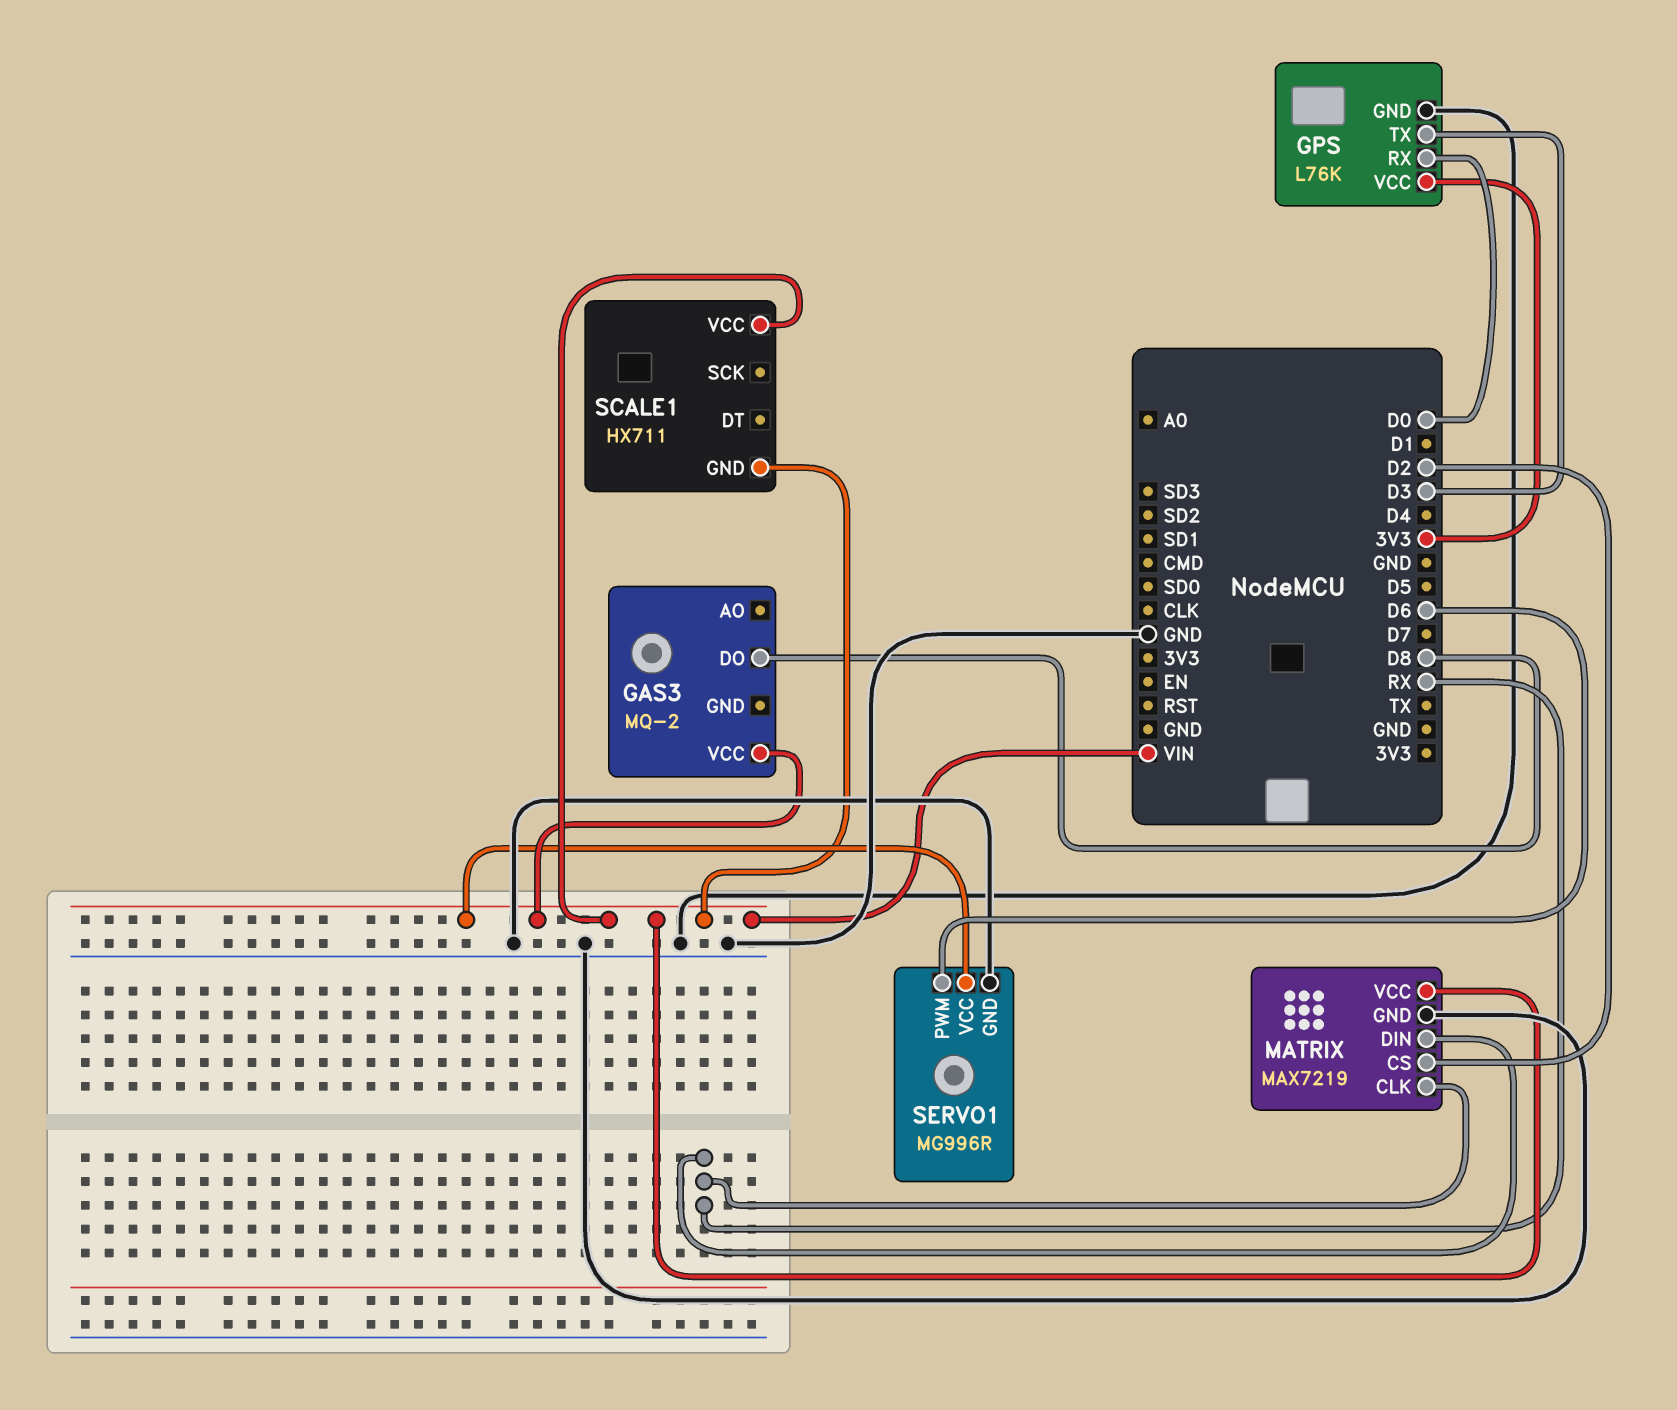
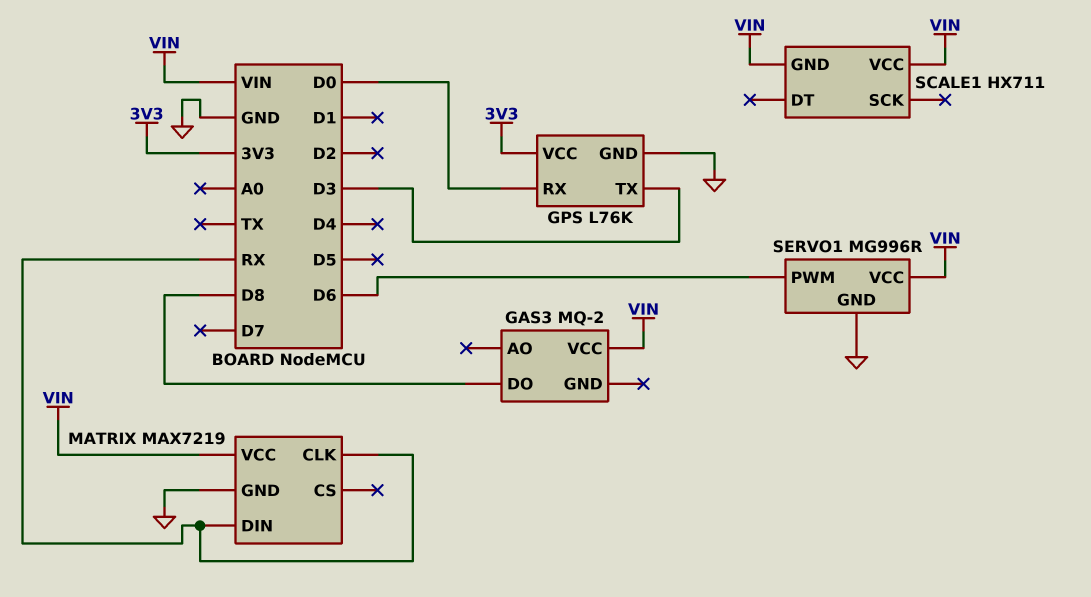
MATRIX pin CS: D2 -> none

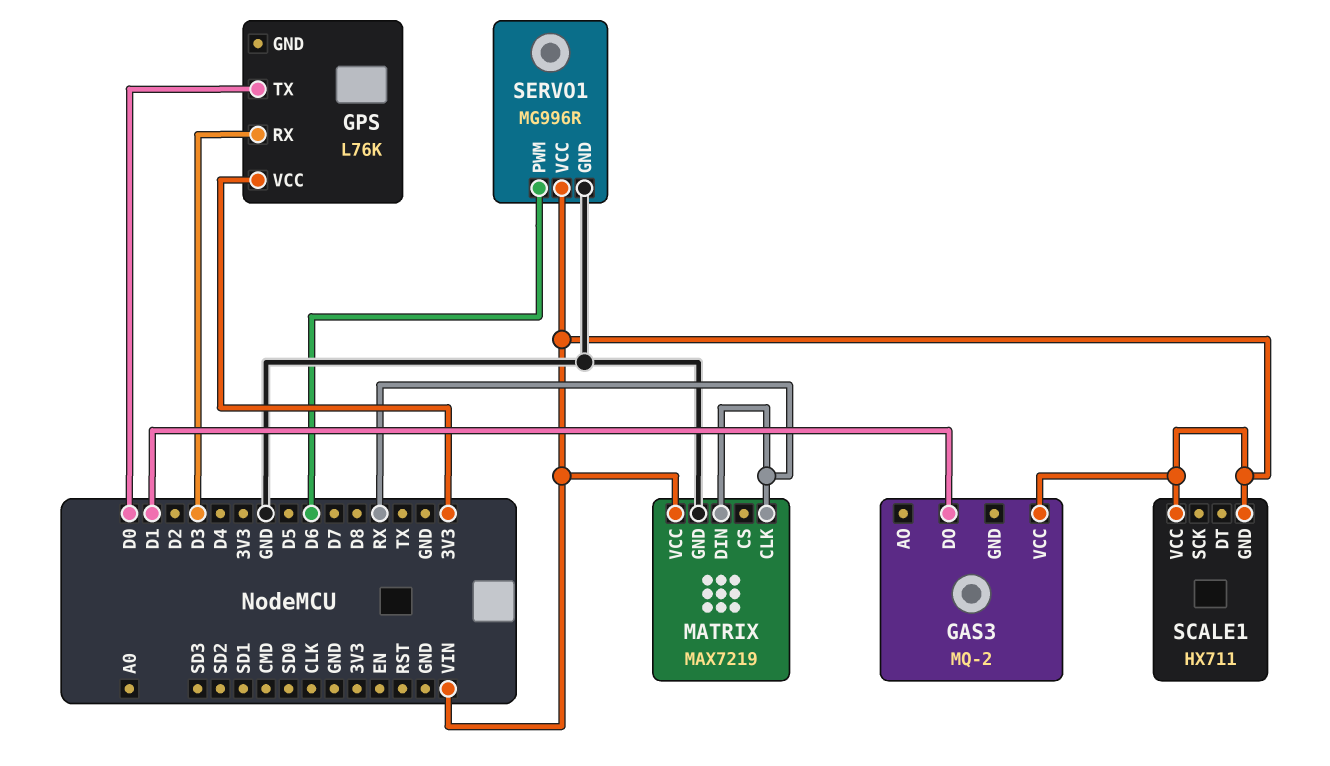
GAS3 pin DO: D8 -> D1
GPS pin GND: GND -> none
GPS pin RX: D0 -> D3
GPS pin TX: D3 -> D0

